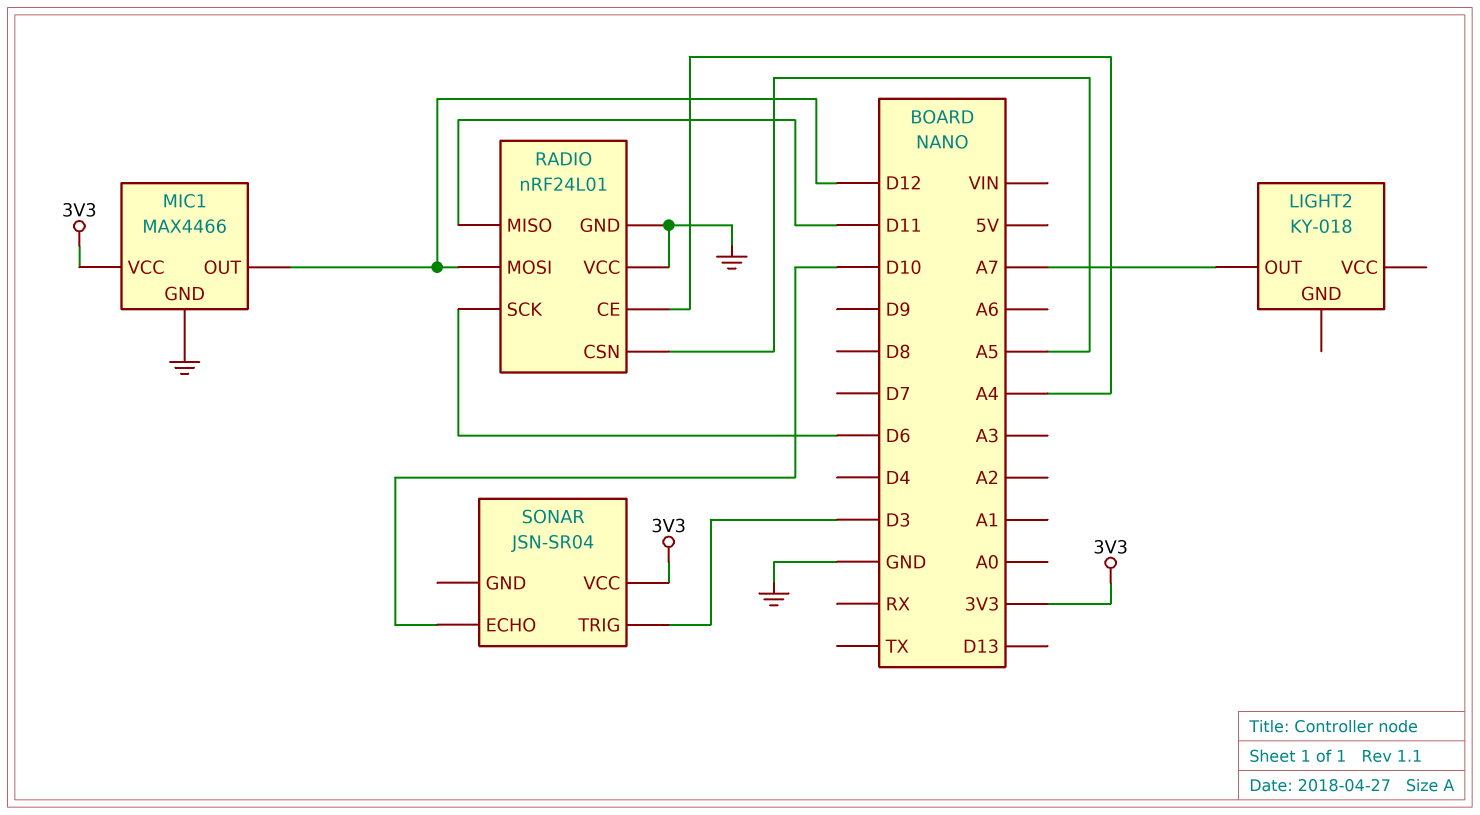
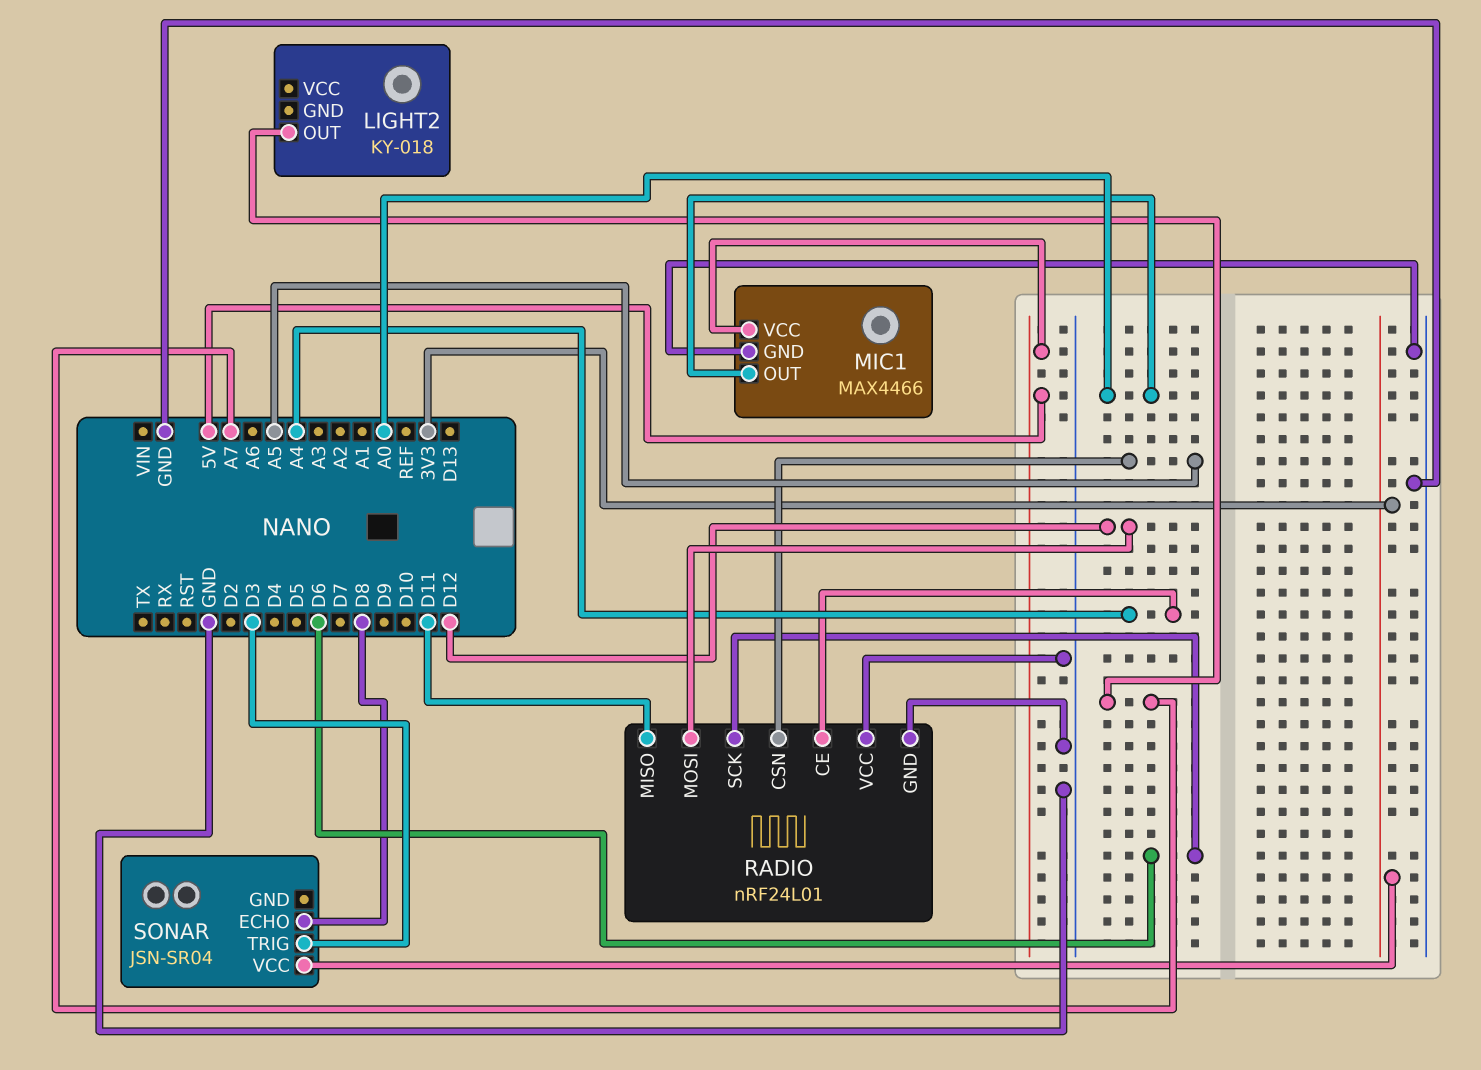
MIC1 pin OUT: D12 -> A0
MIC1 pin VCC: 3V3 -> 5V
SONAR pin ECHO: D10 -> D8

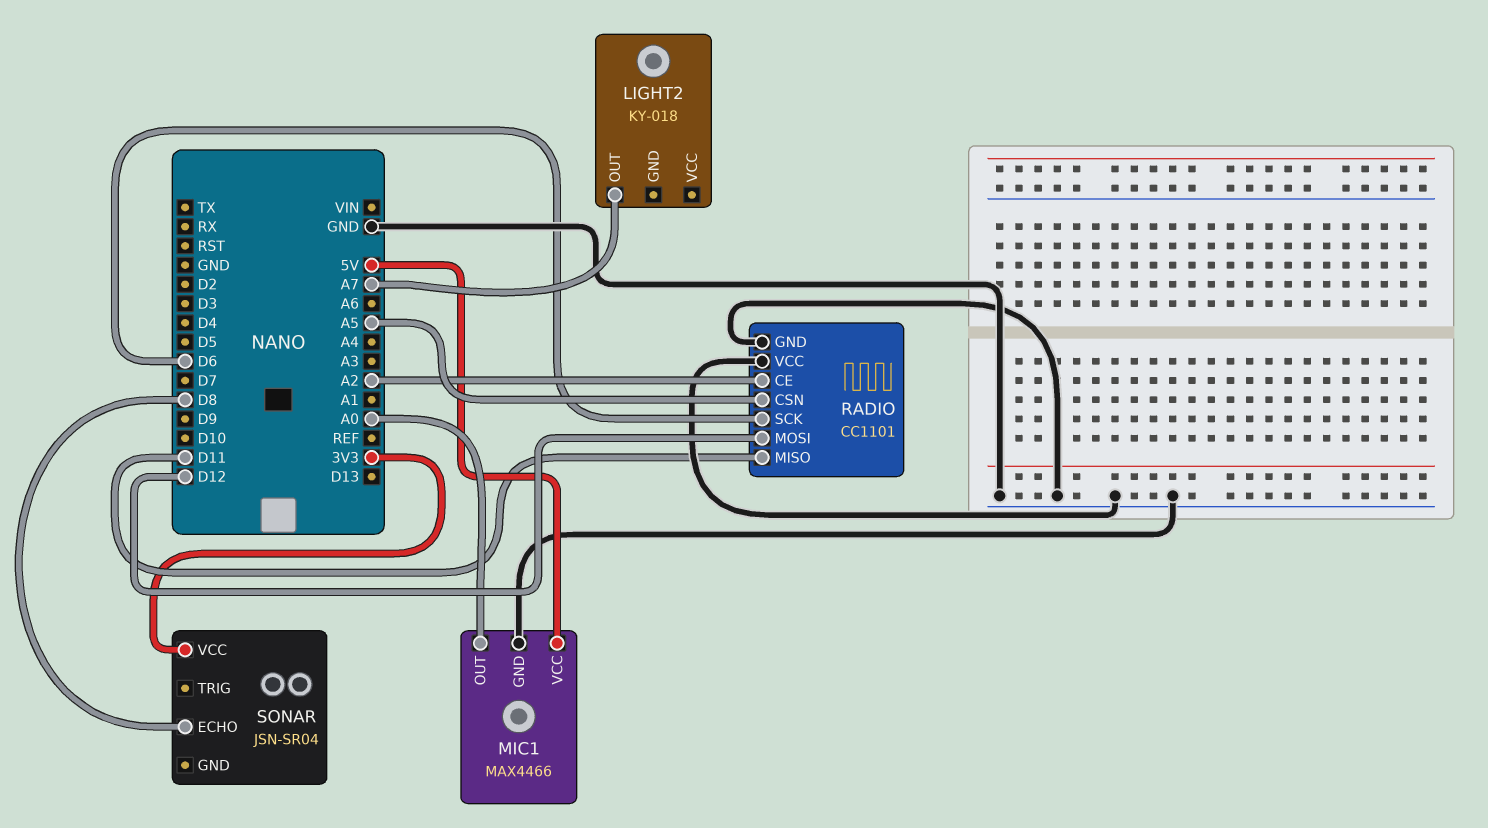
RADIO: nRF24L01 -> CC1101
RADIO pin CE: A4 -> A2
SONAR pin TRIG: D3 -> none

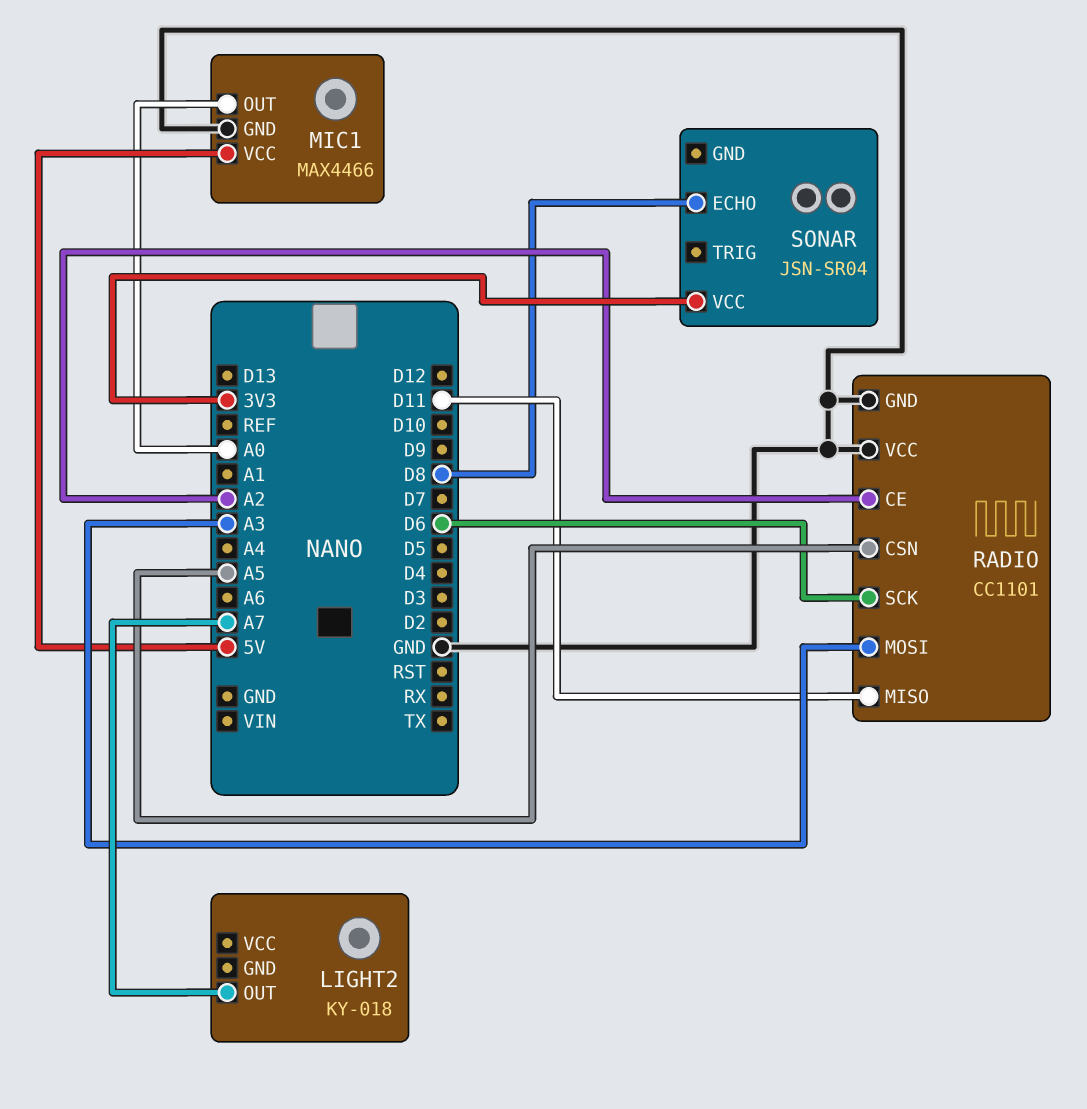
RADIO pin MOSI: D12 -> A3

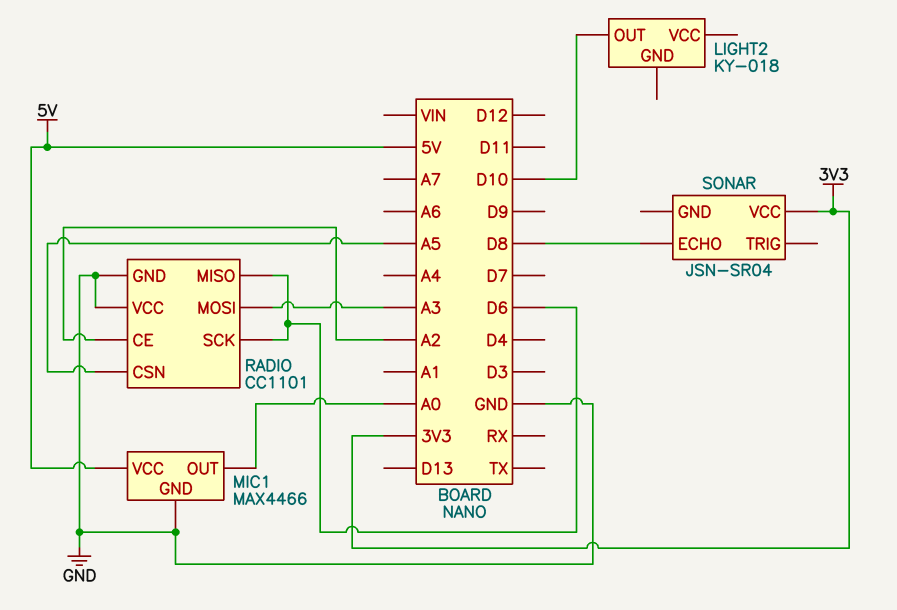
LIGHT2 pin OUT: A7 -> D10
RADIO pin MISO: D11 -> D6

